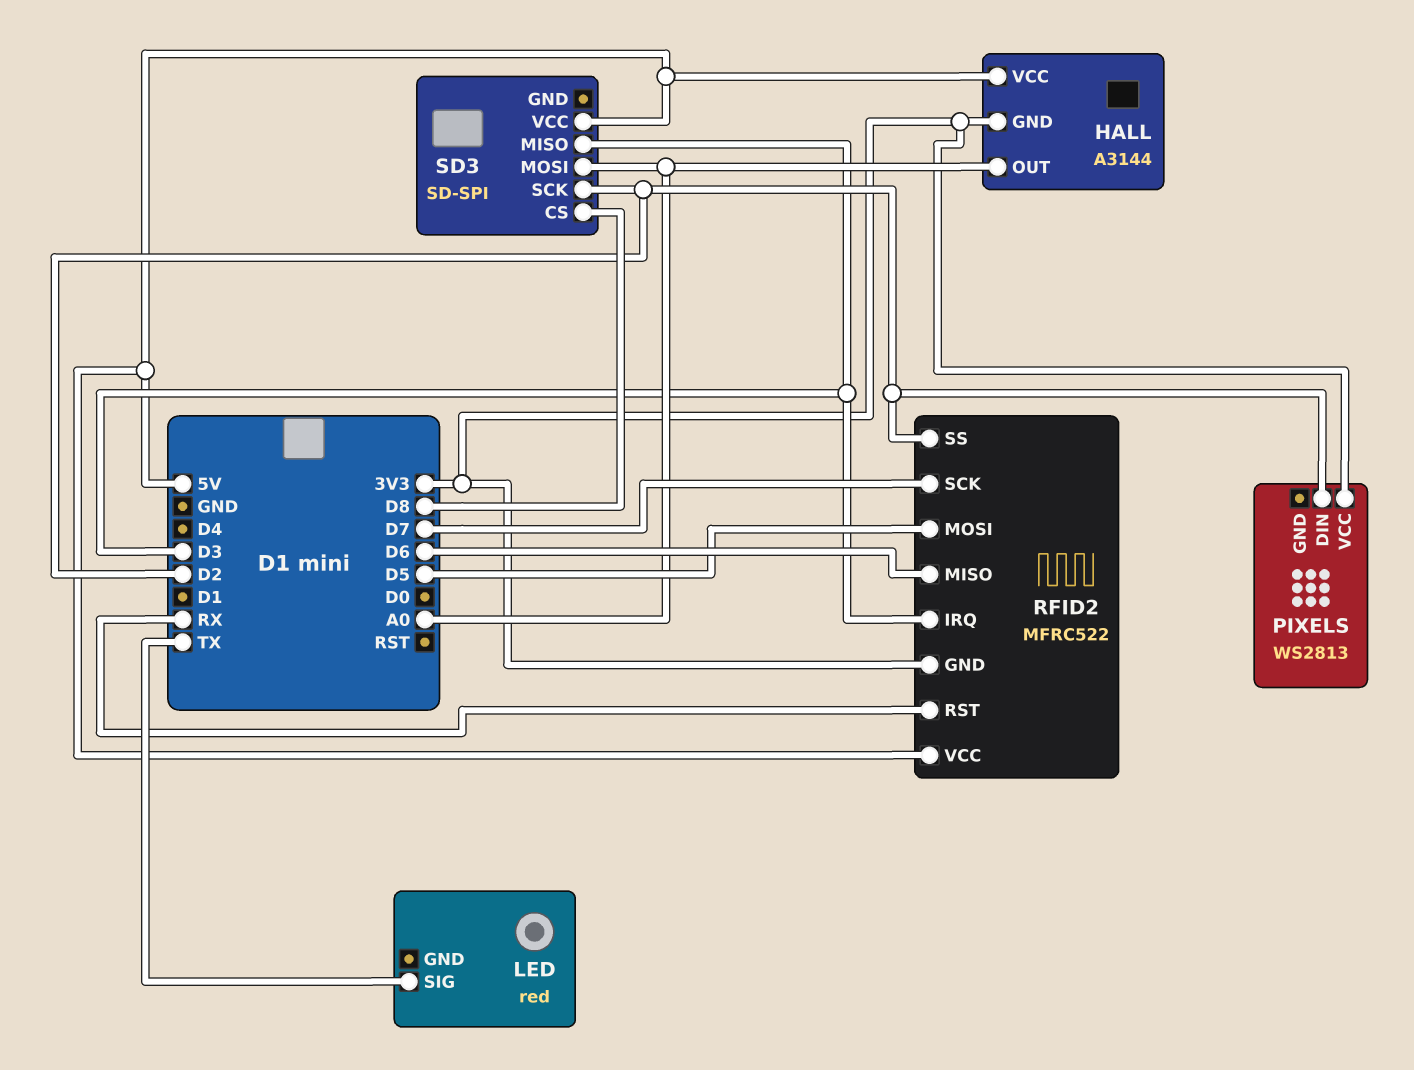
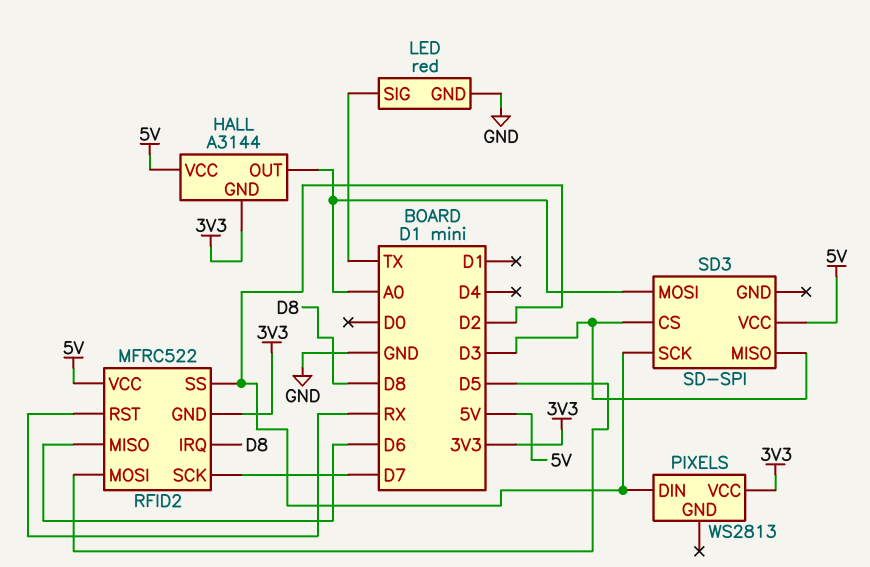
LED pin GND: none -> GND
RFID2 pin IRQ: D3 -> D8
SD3 pin CS: D8 -> D3

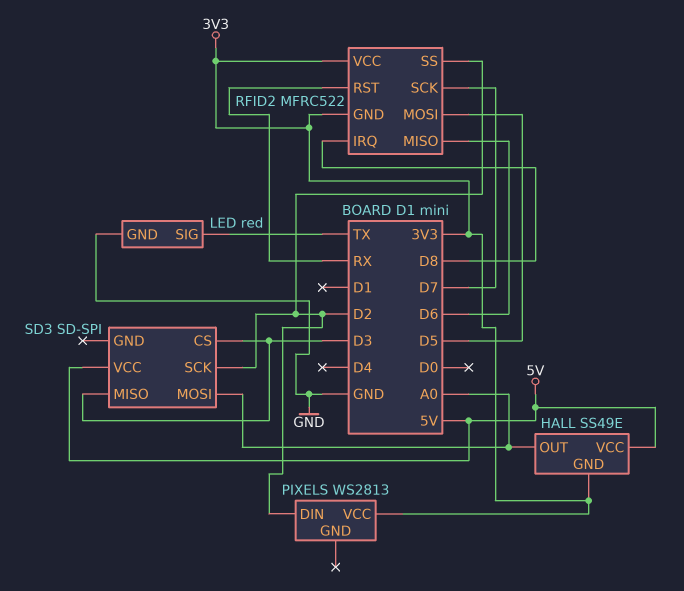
HALL: A3144 -> SS49E
RFID2 pin VCC: 5V -> 3V3

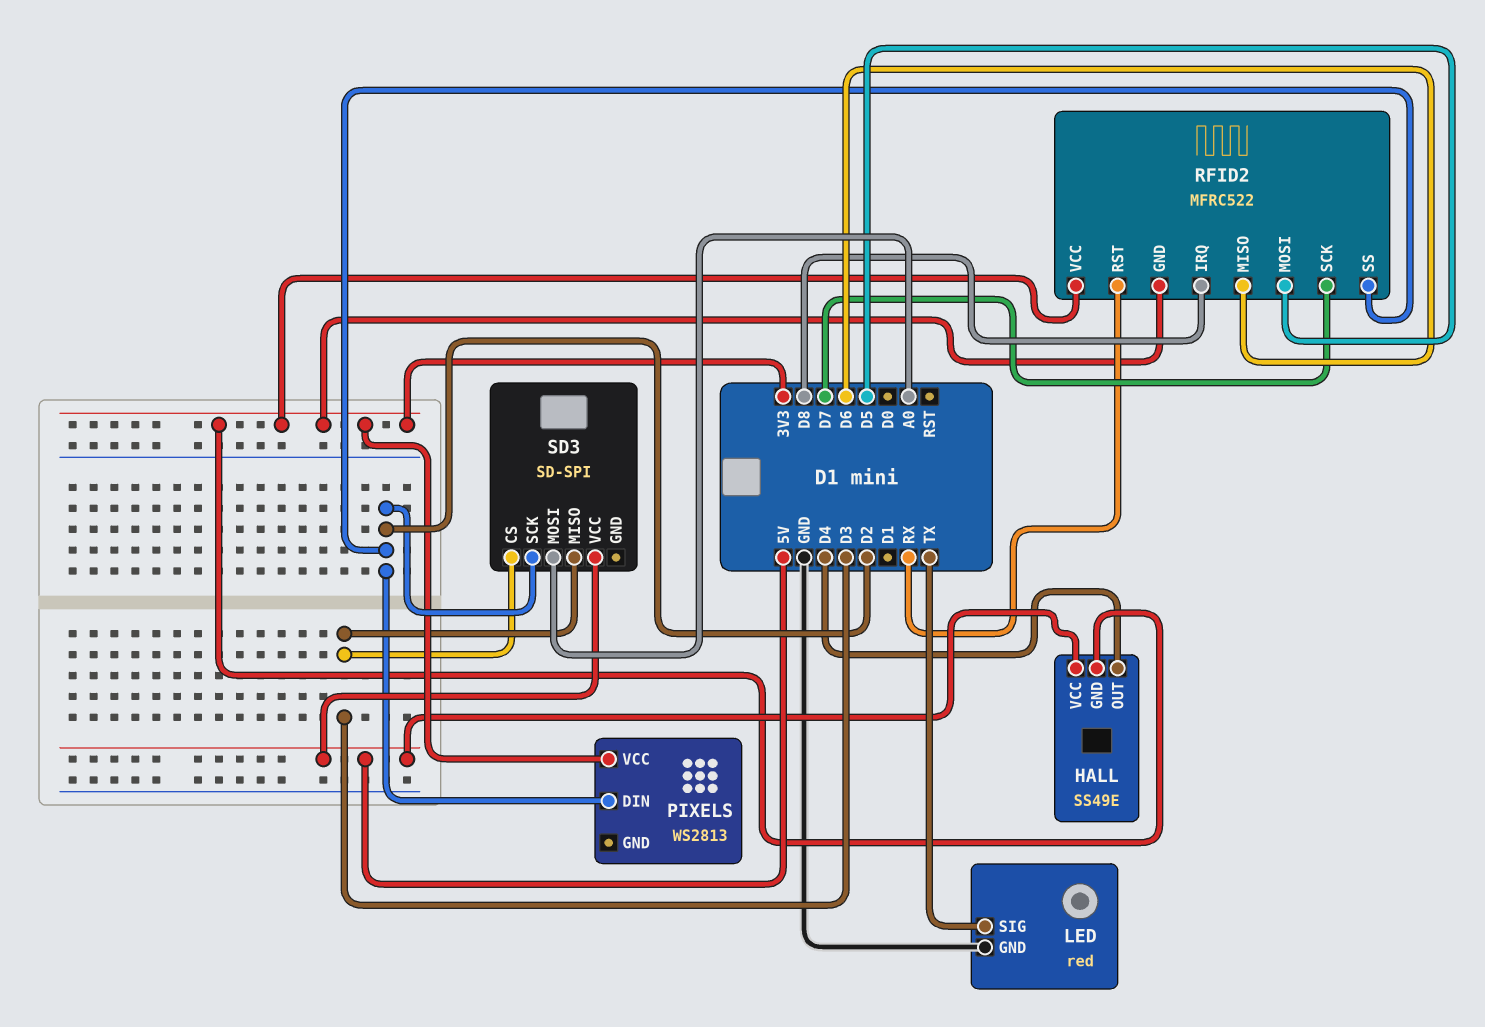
HALL pin OUT: A0 -> D4

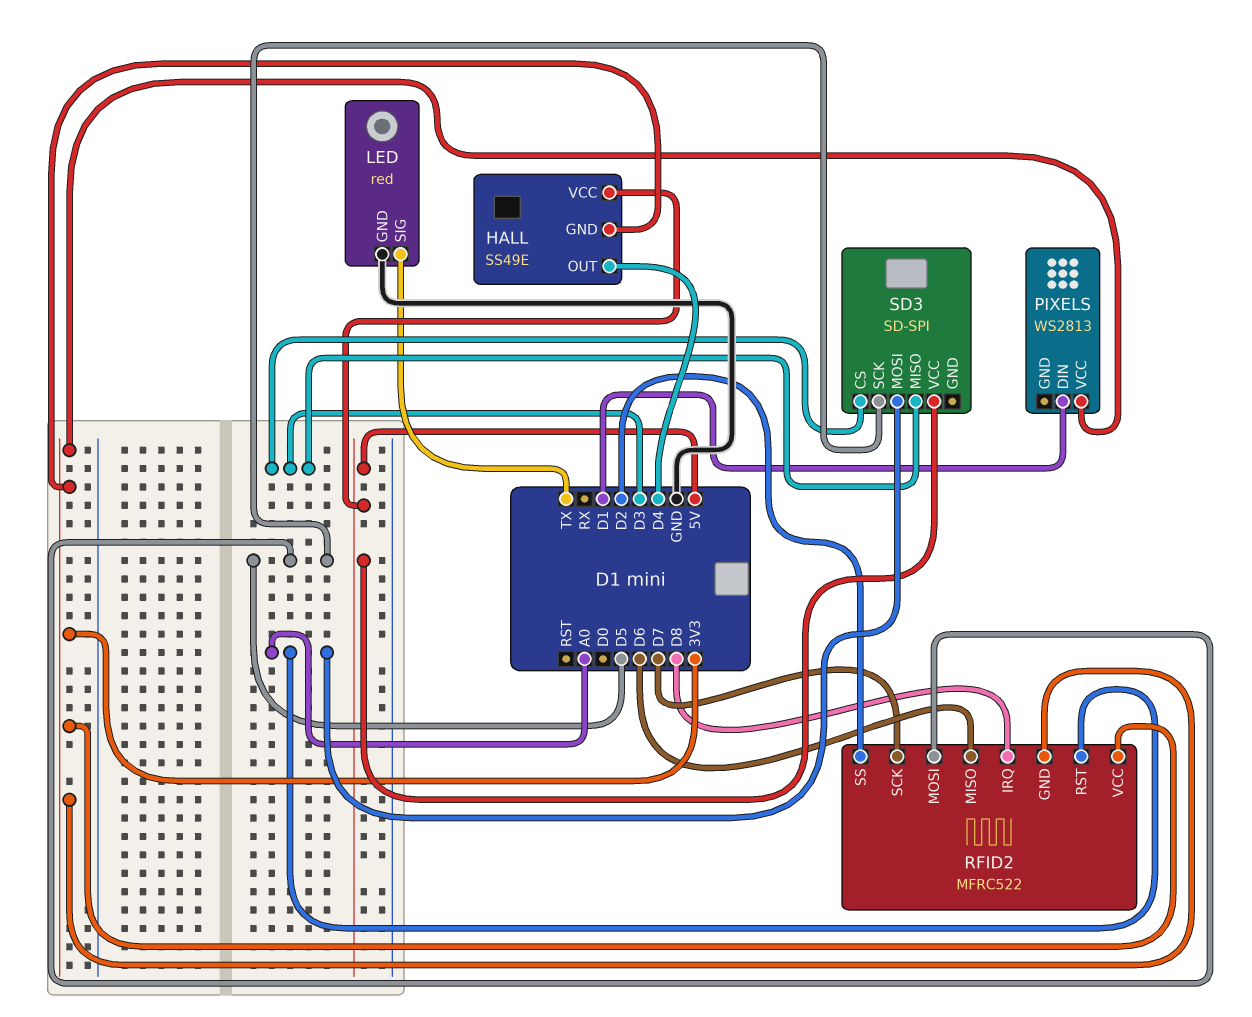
PIXELS pin DIN: D2 -> D1
RFID2 pin RST: RX -> A0
SD3 pin SCK: D2 -> D5

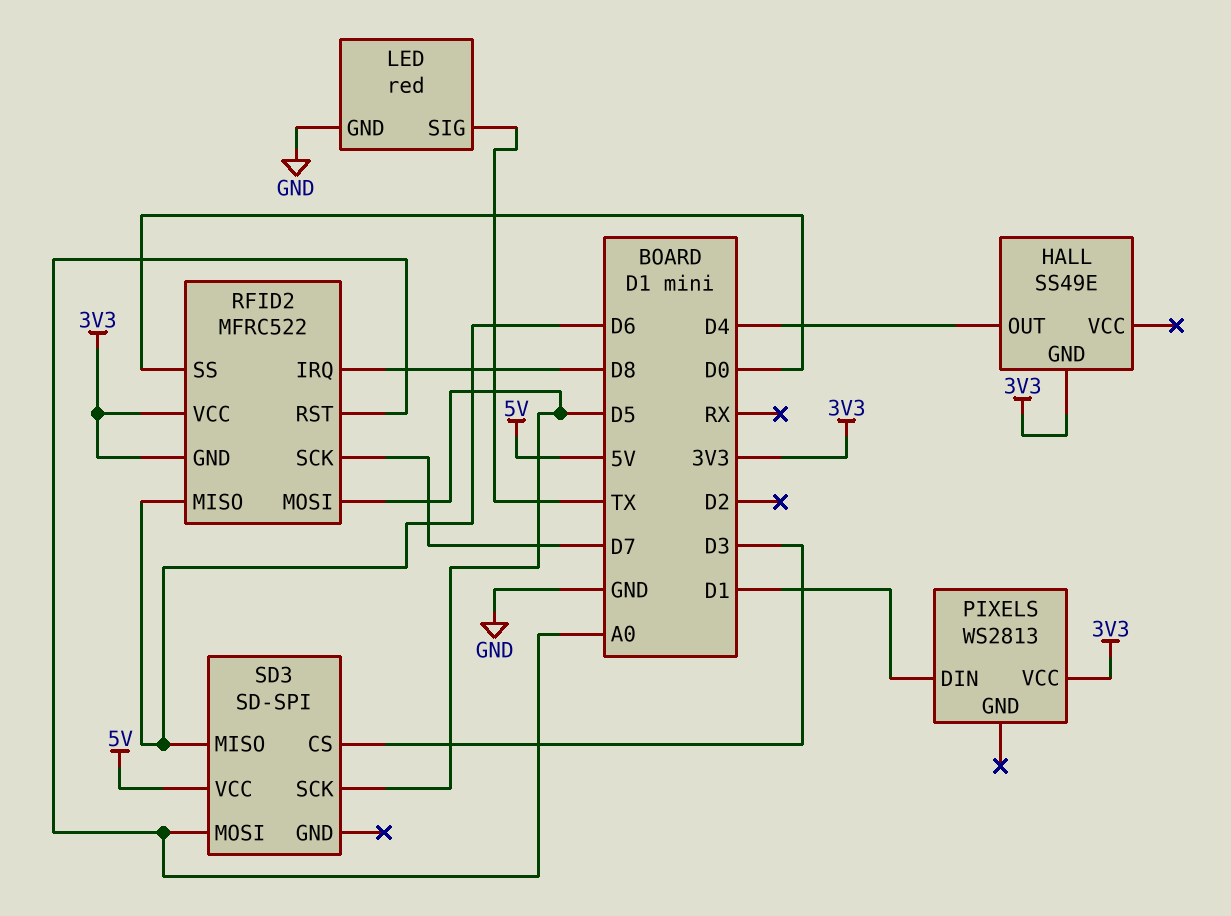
HALL pin VCC: 5V -> none
RFID2 pin SS: D2 -> D0
SD3 pin MISO: D3 -> D6

